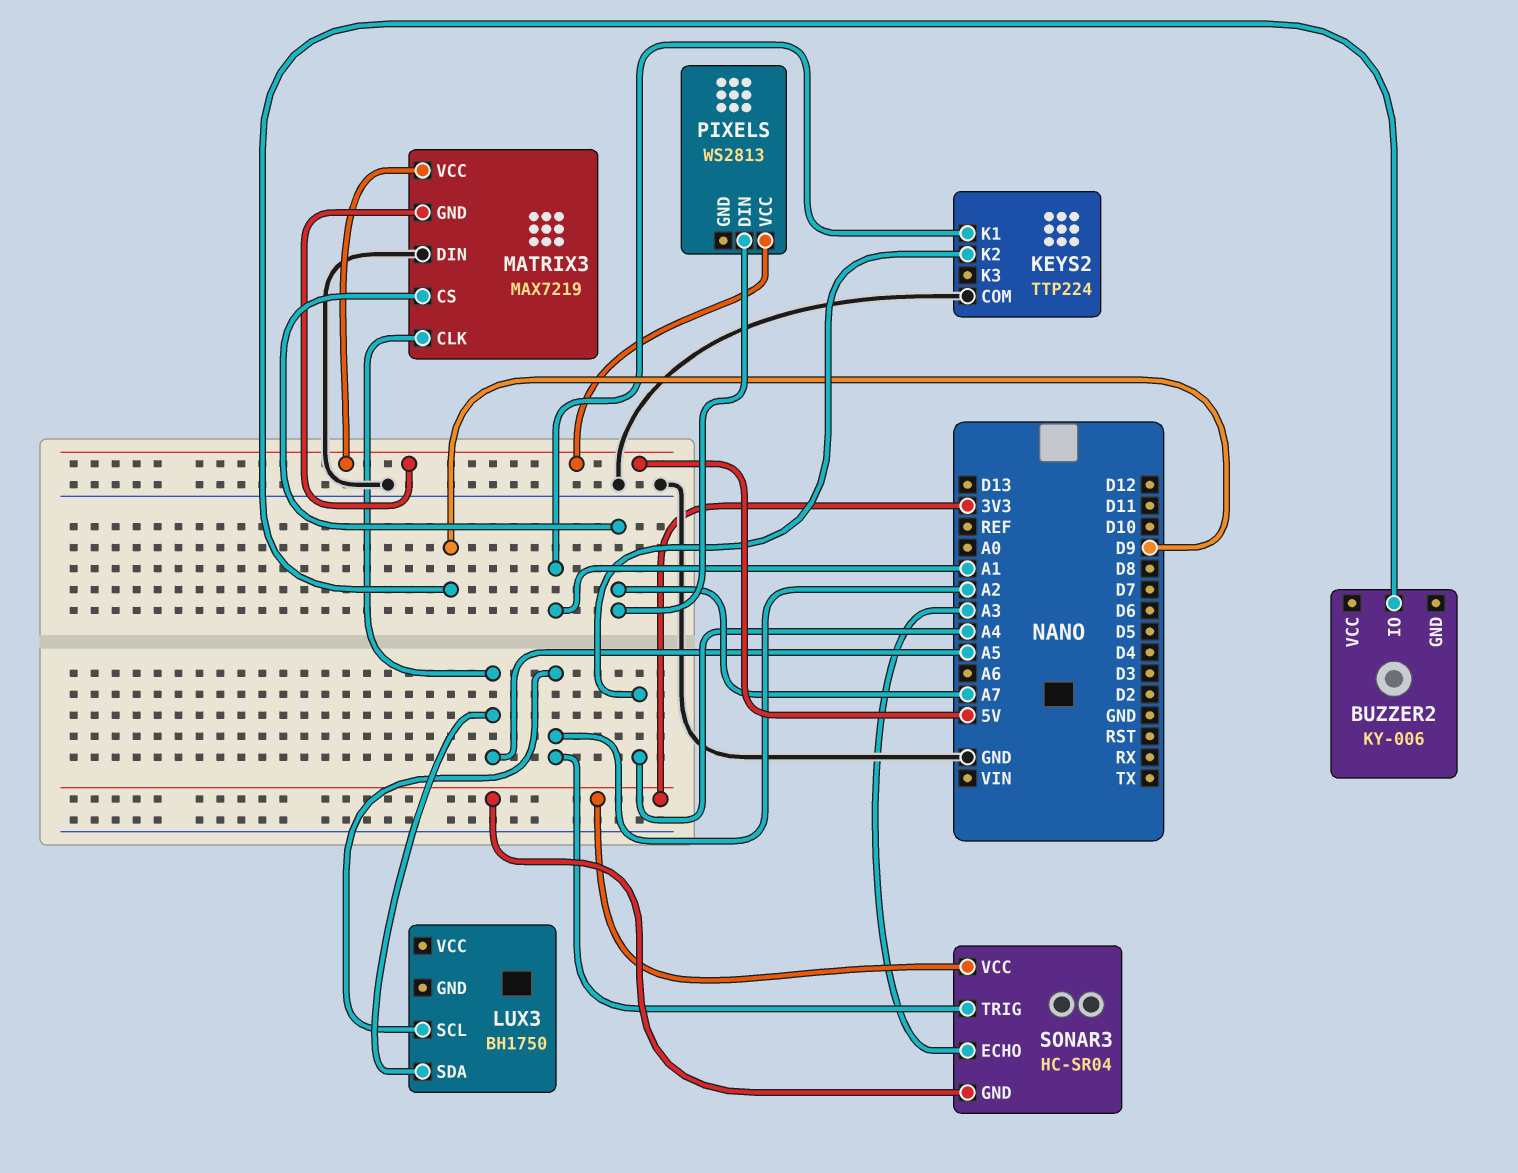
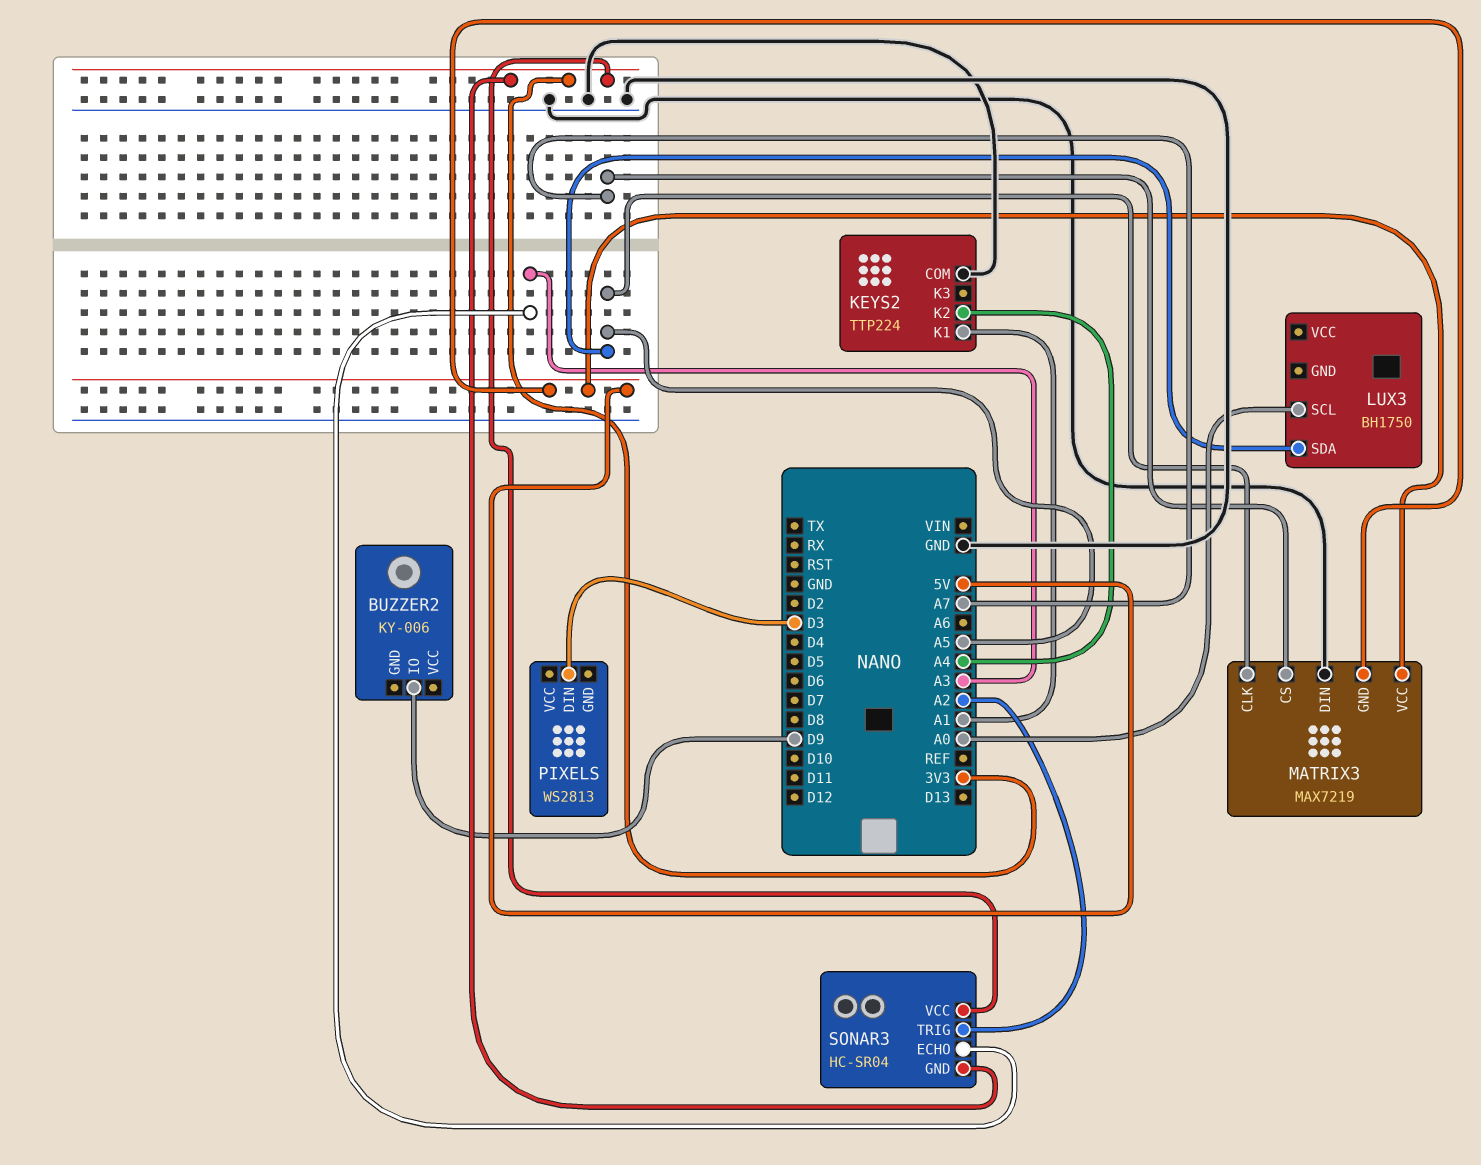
LUX3 pin SCL: A2 -> A0
PIXELS pin DIN: A7 -> D3
PIXELS pin VCC: 5V -> none

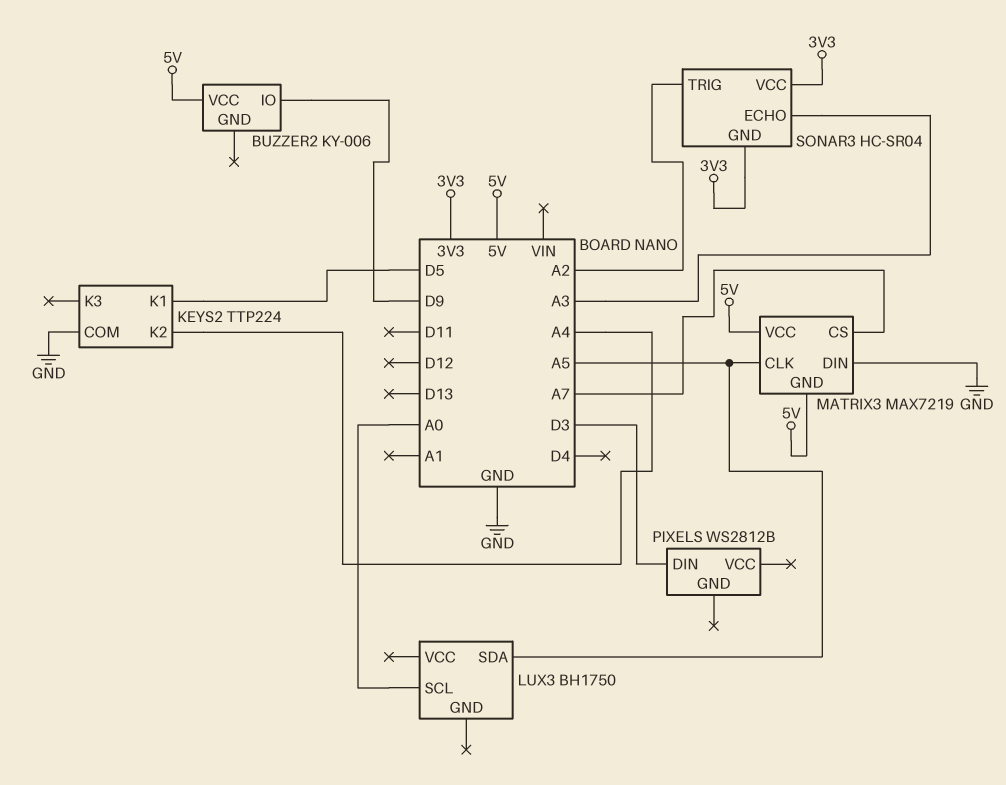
BUZZER2 pin VCC: none -> 5V
KEYS2 pin K1: A1 -> D5
PIXELS: WS2813 -> WS2812B

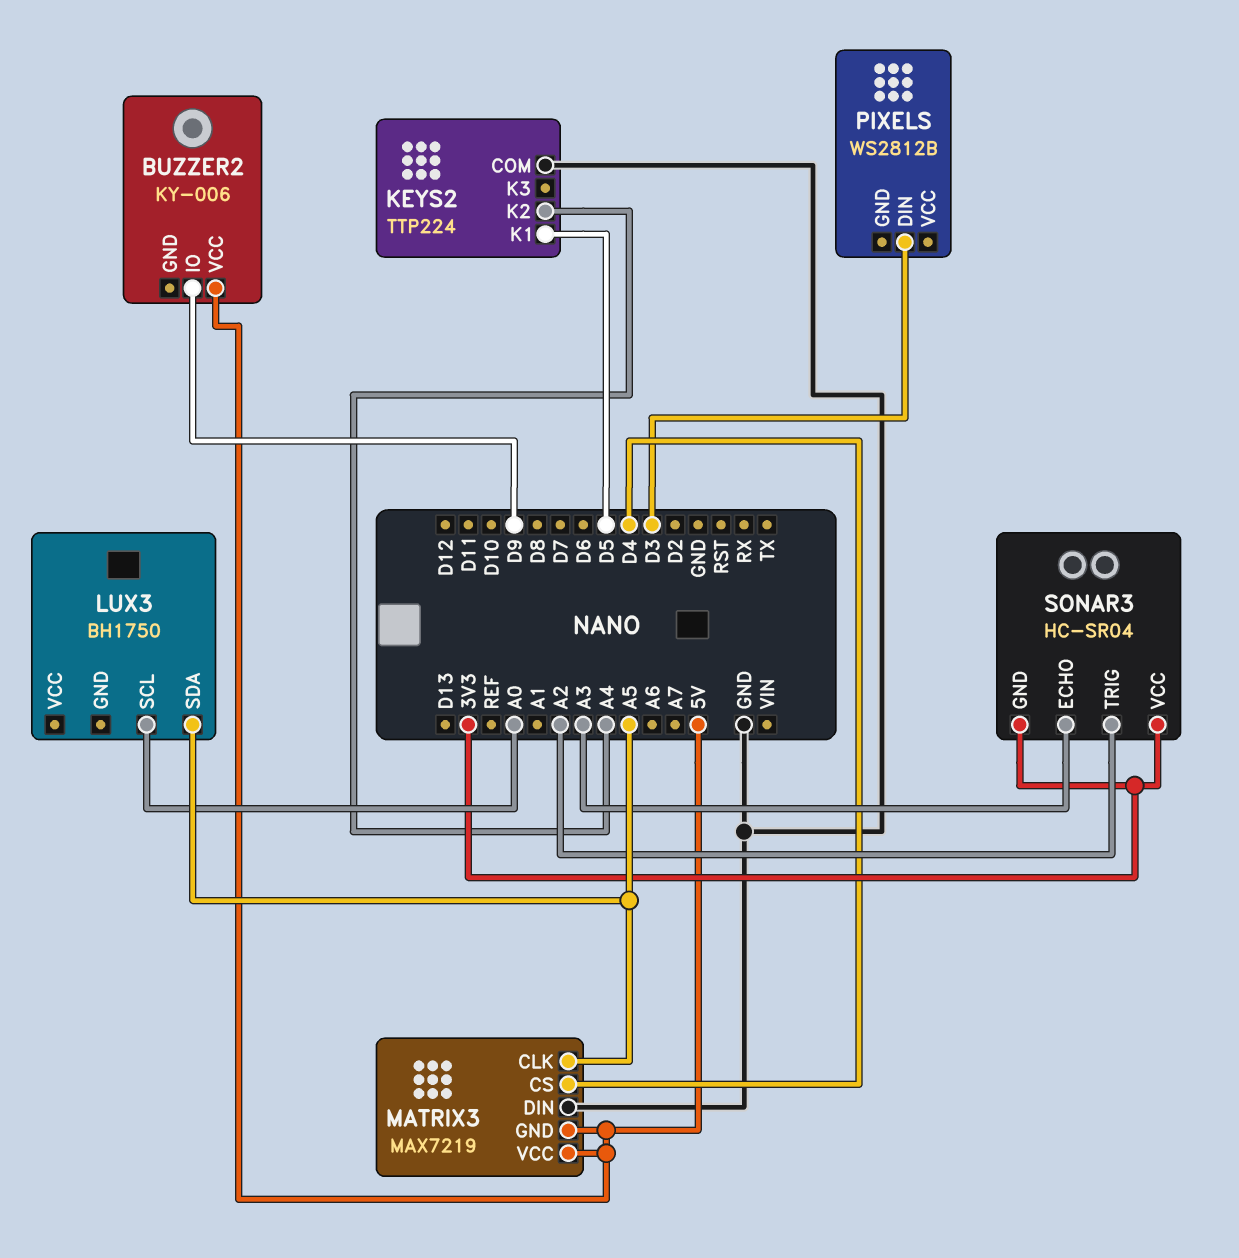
MATRIX3 pin CS: A7 -> D4

